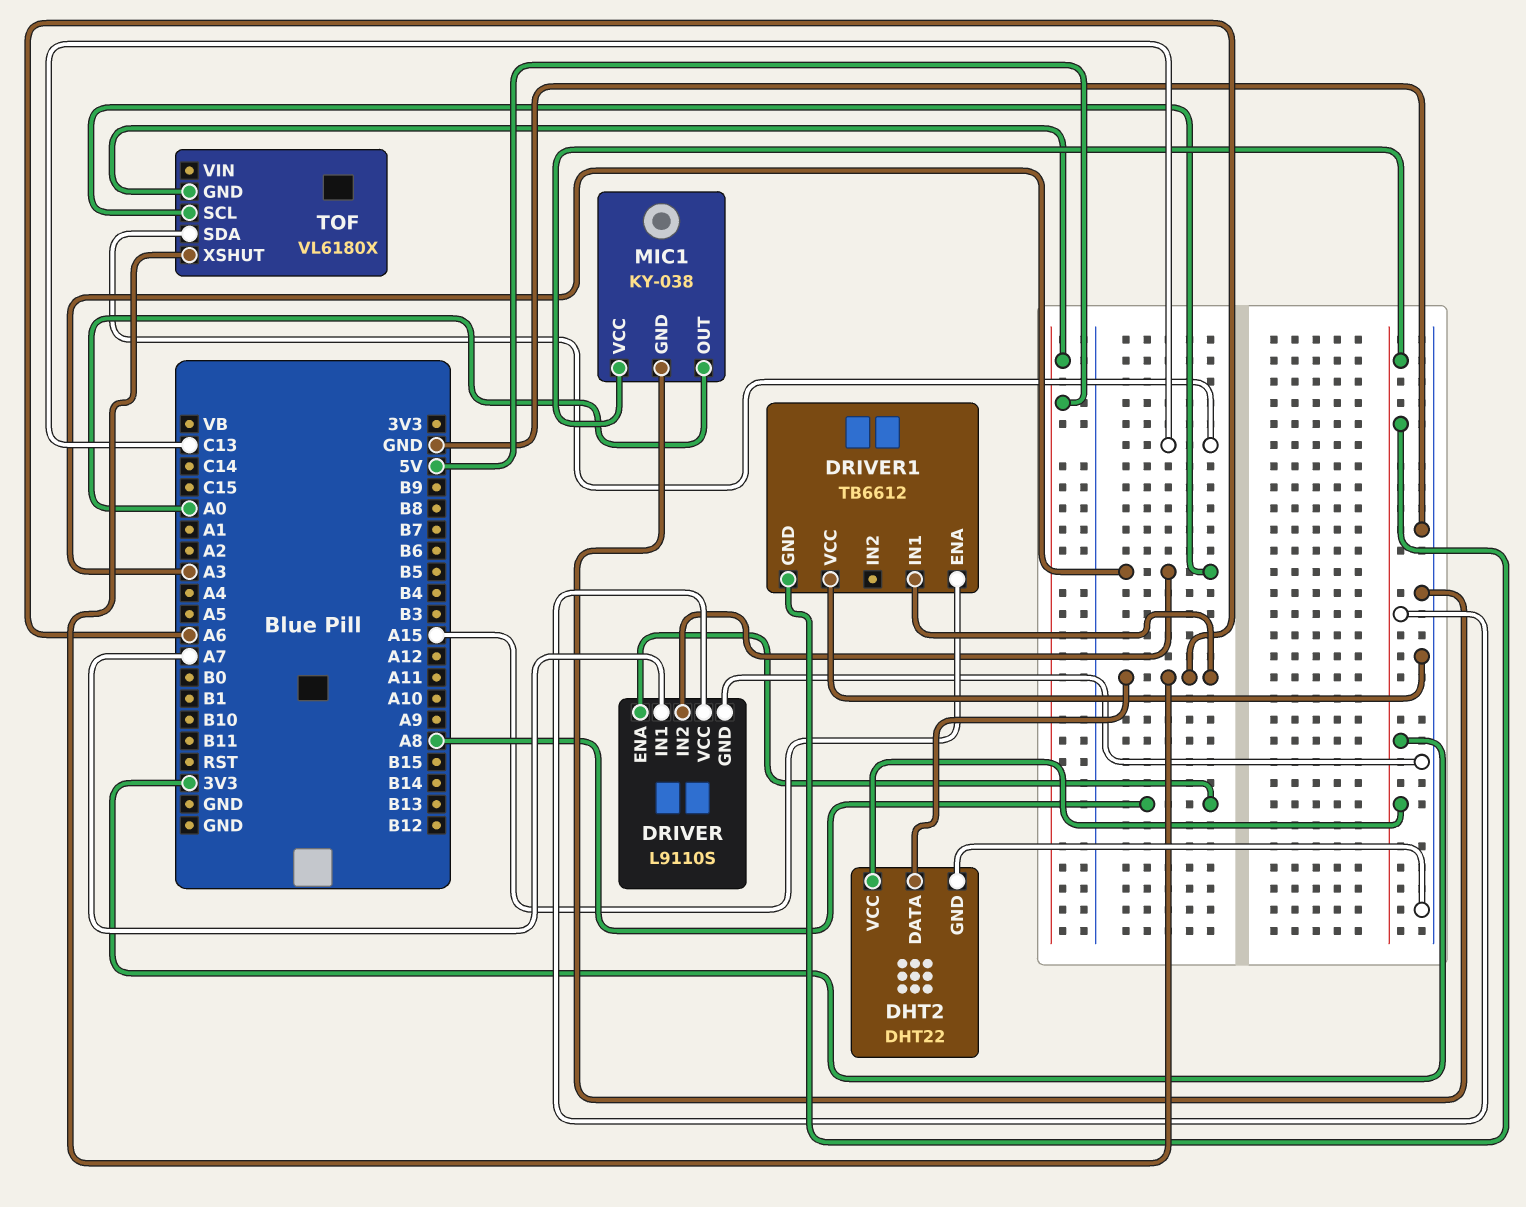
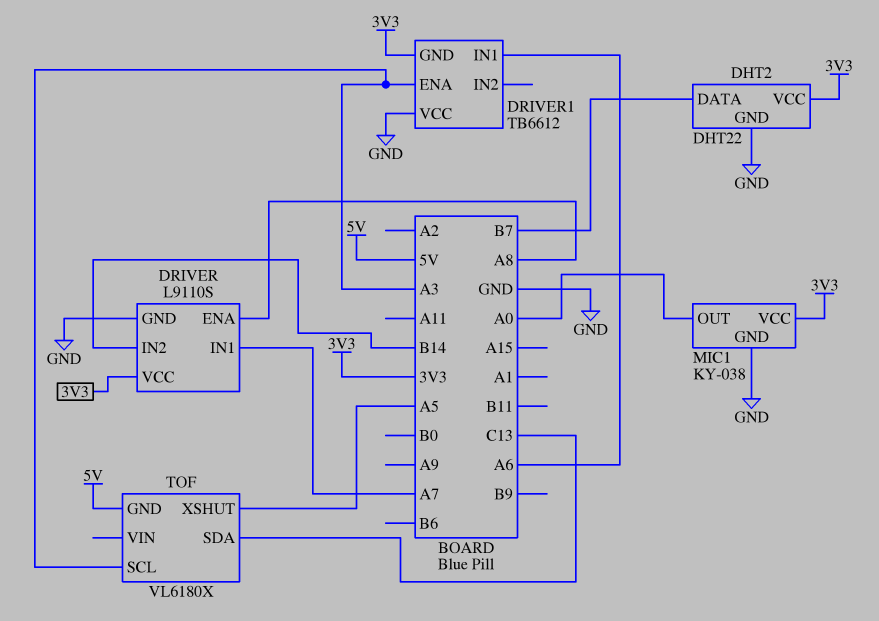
DHT2 pin DATA: A6 -> B7
DRIVER pin IN2: A3 -> B14
DRIVER1 pin ENA: A15 -> A3
TOF pin XSHUT: A6 -> A5

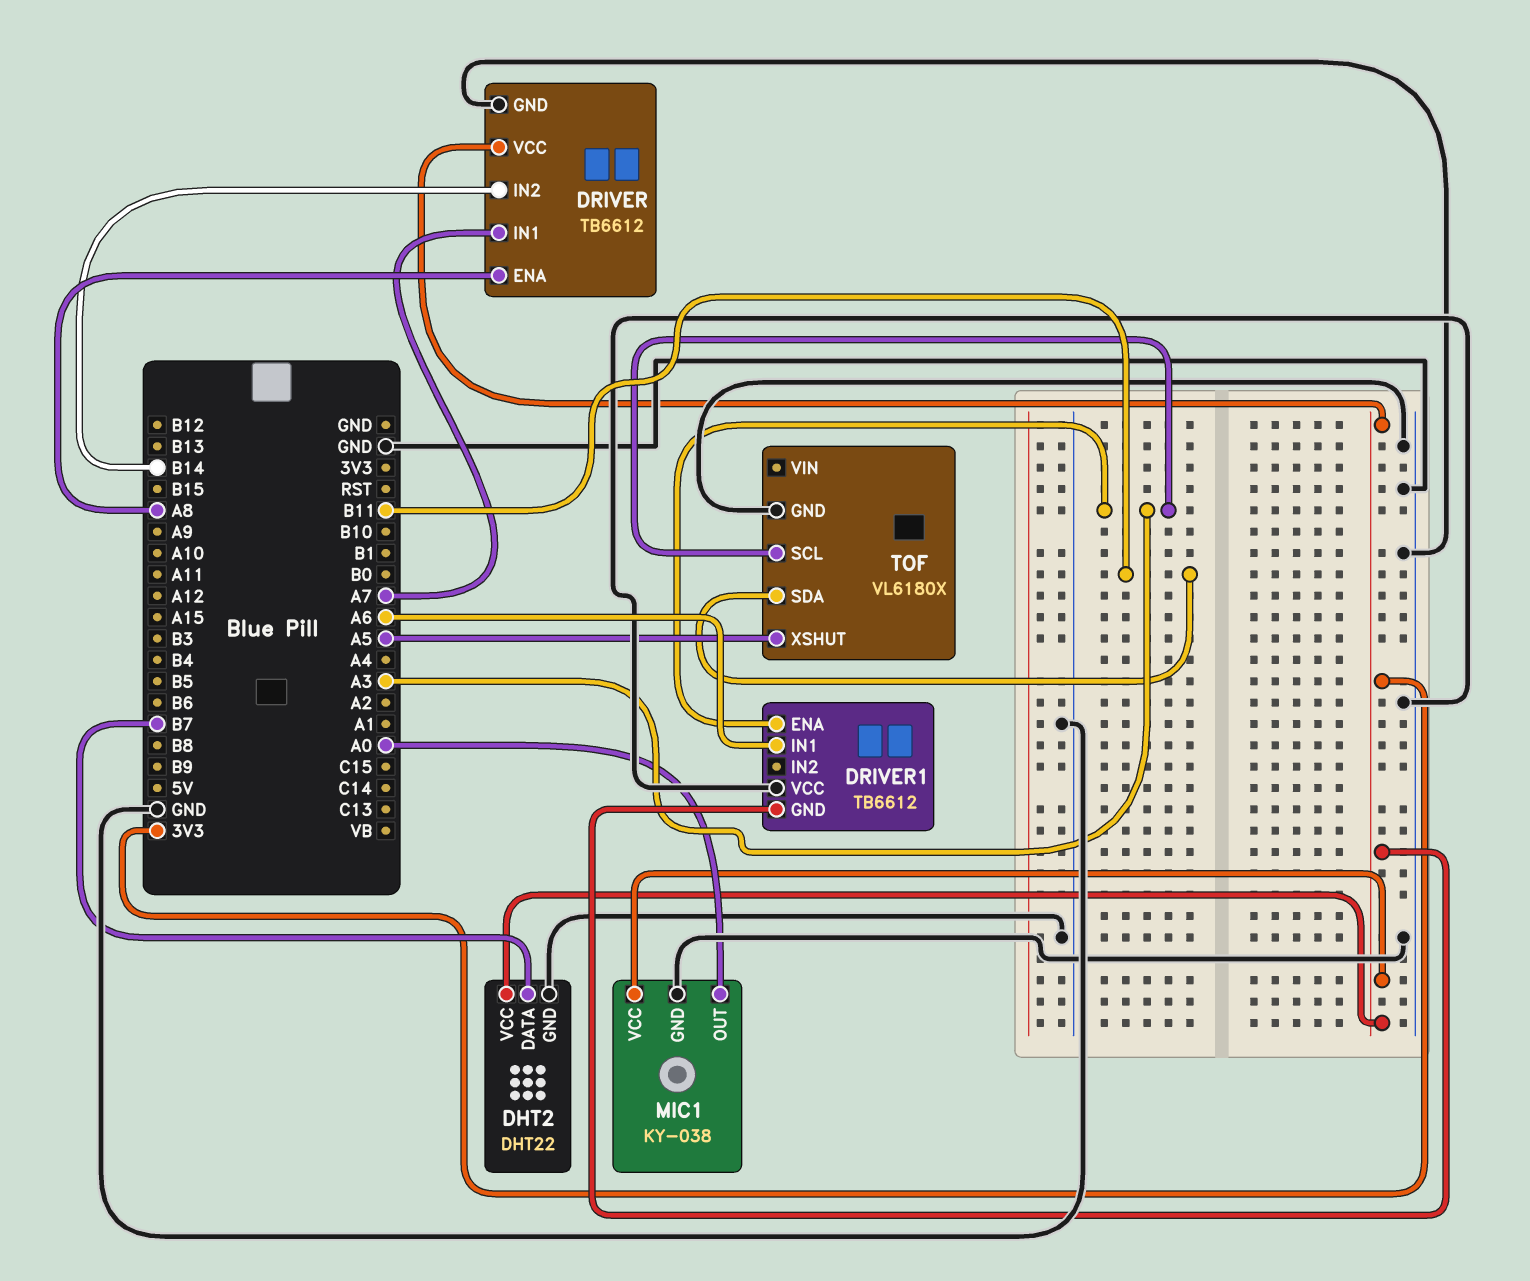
DRIVER: L9110S -> TB6612
TOF pin GND: 5V -> GND
TOF pin SDA: C13 -> B11

